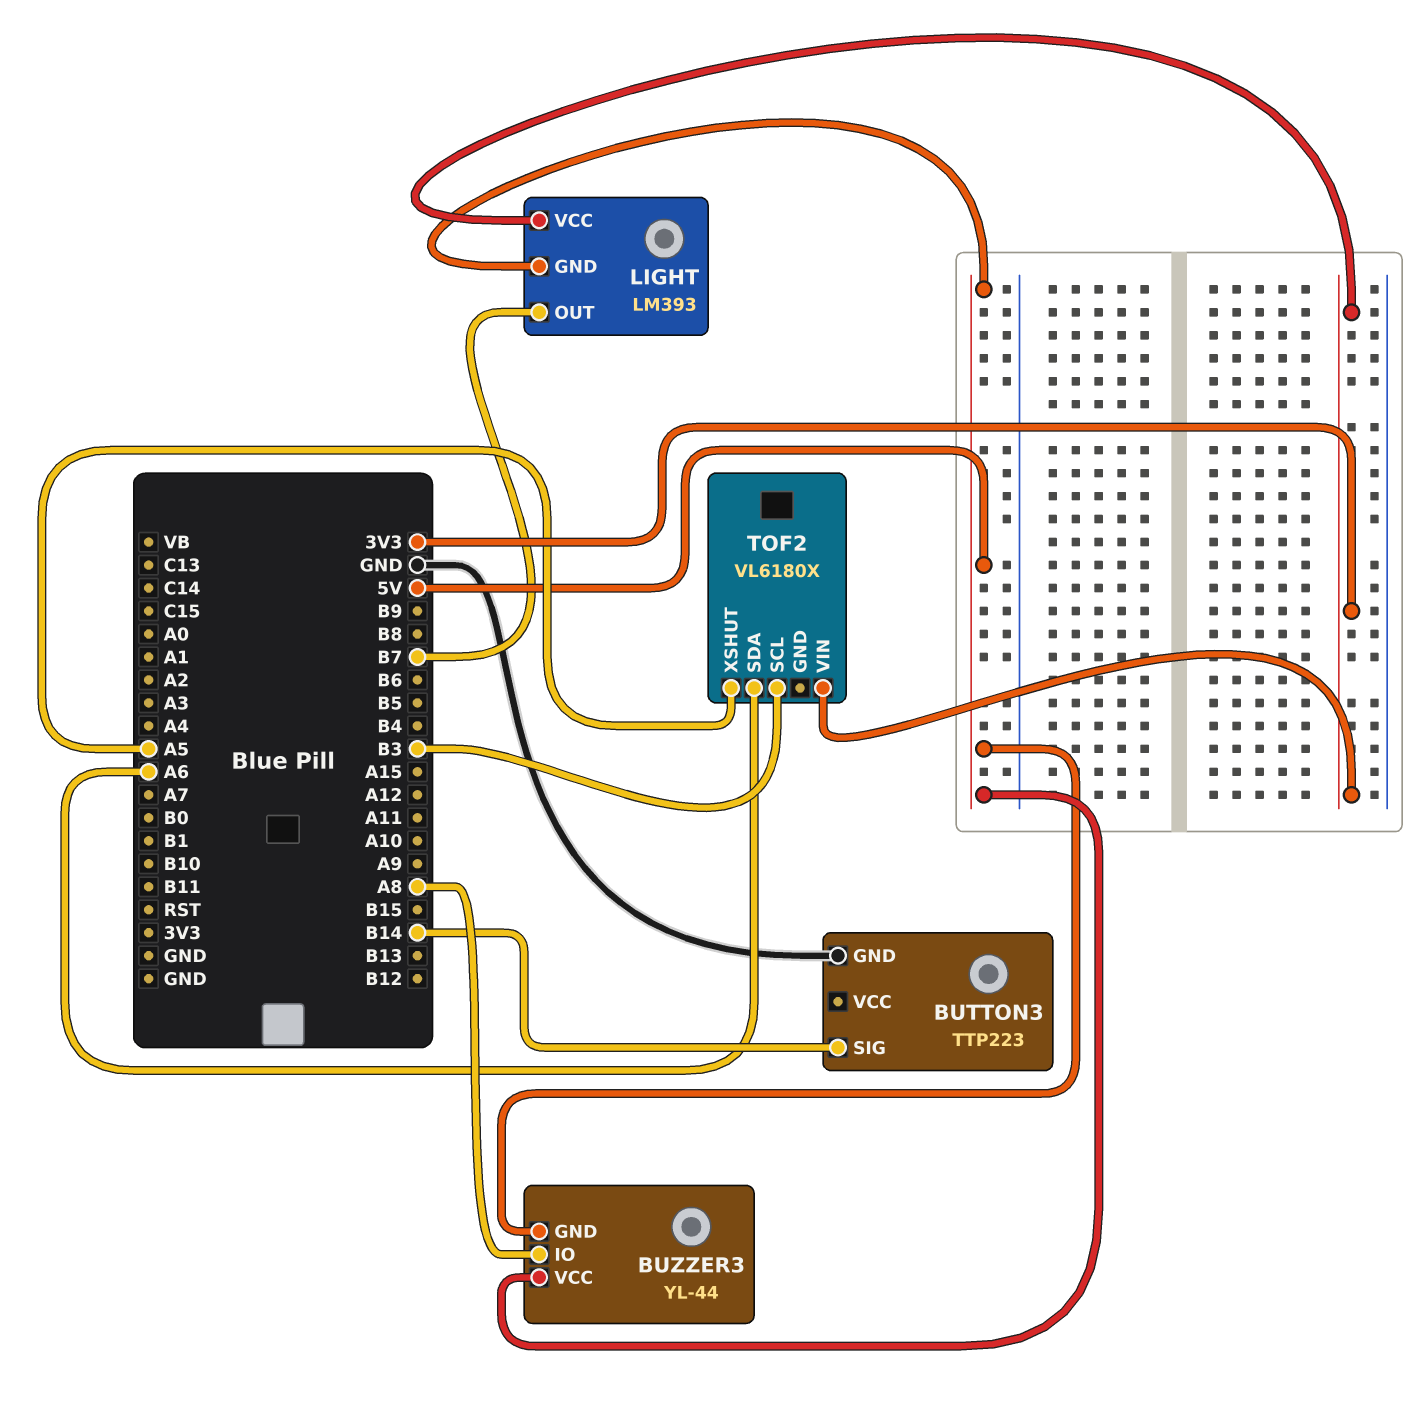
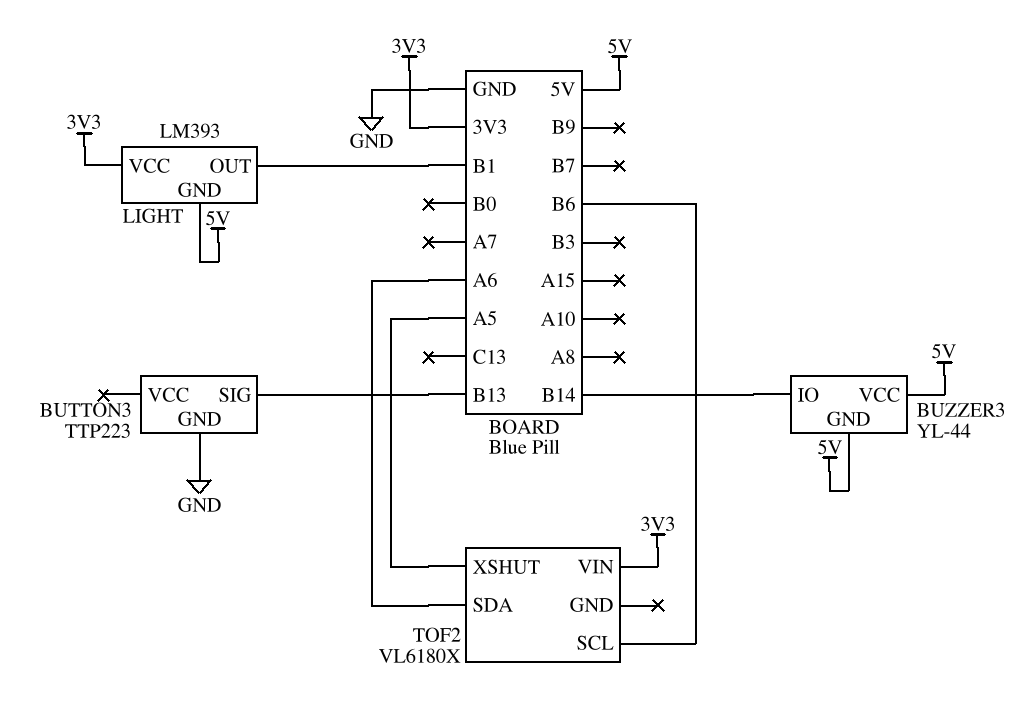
BUTTON3 pin SIG: B14 -> B13
BUZZER3 pin IO: A8 -> B14
LIGHT pin OUT: B7 -> B1
TOF2 pin SCL: B3 -> B6

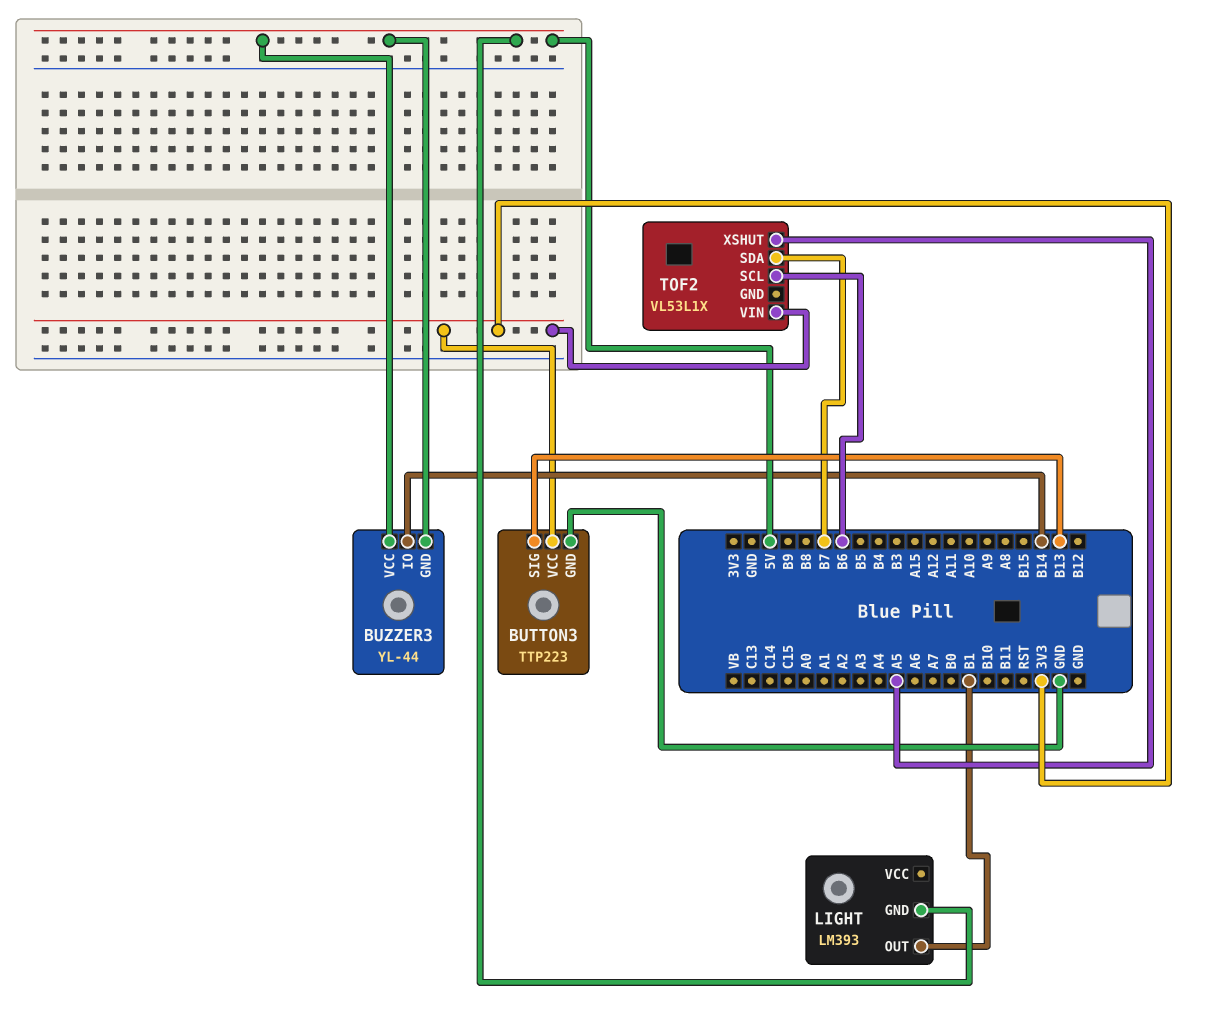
BUTTON3 pin VCC: none -> 3V3
LIGHT pin VCC: 3V3 -> none
TOF2: VL6180X -> VL53L1X
TOF2 pin SDA: A6 -> B7

